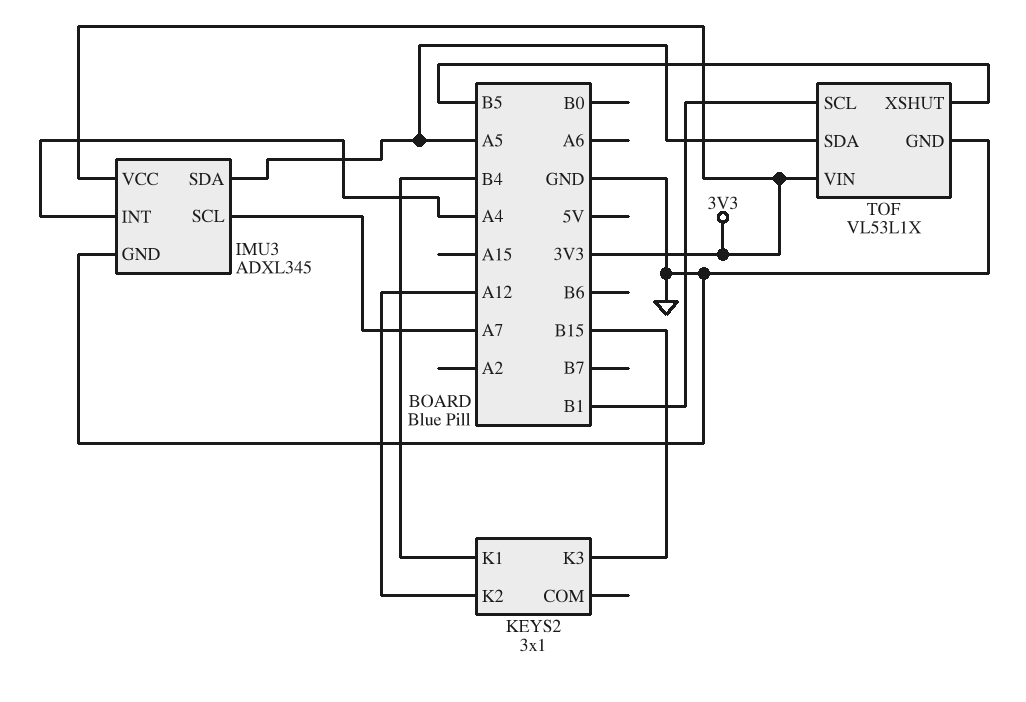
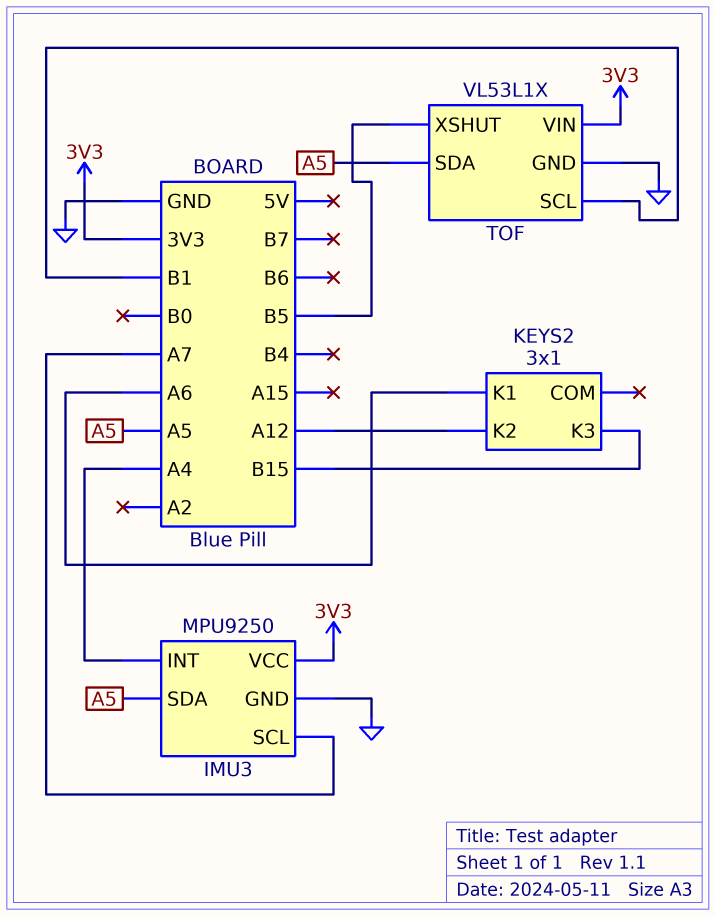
IMU3: ADXL345 -> MPU9250
KEYS2 pin K1: B4 -> A6

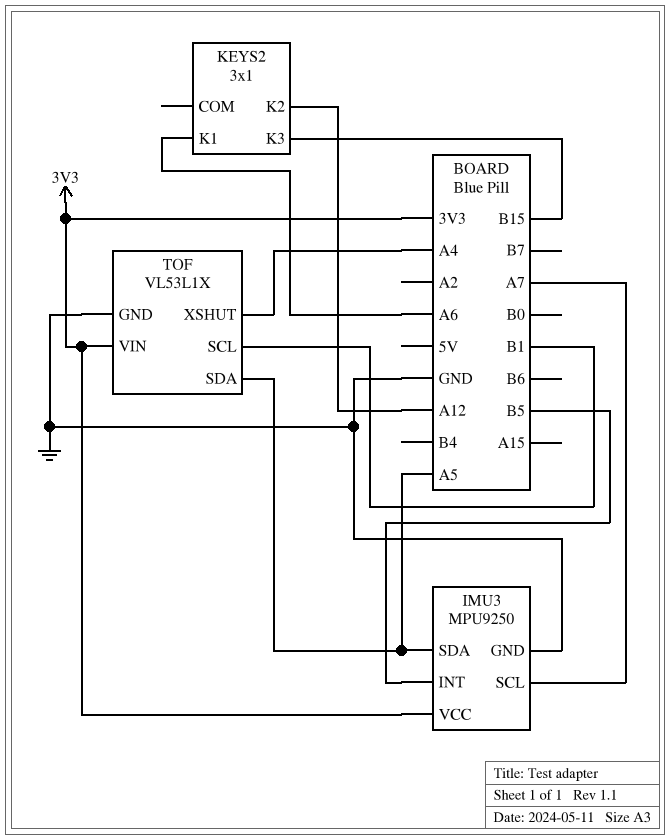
IMU3 pin INT: A4 -> B5
TOF pin XSHUT: B5 -> A4

